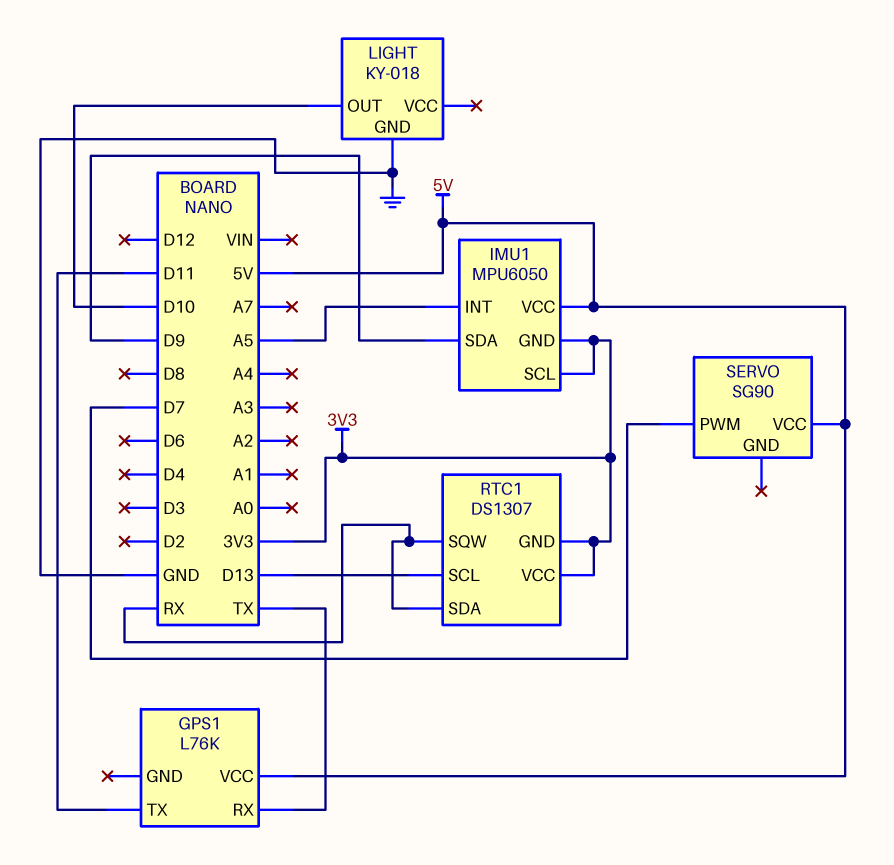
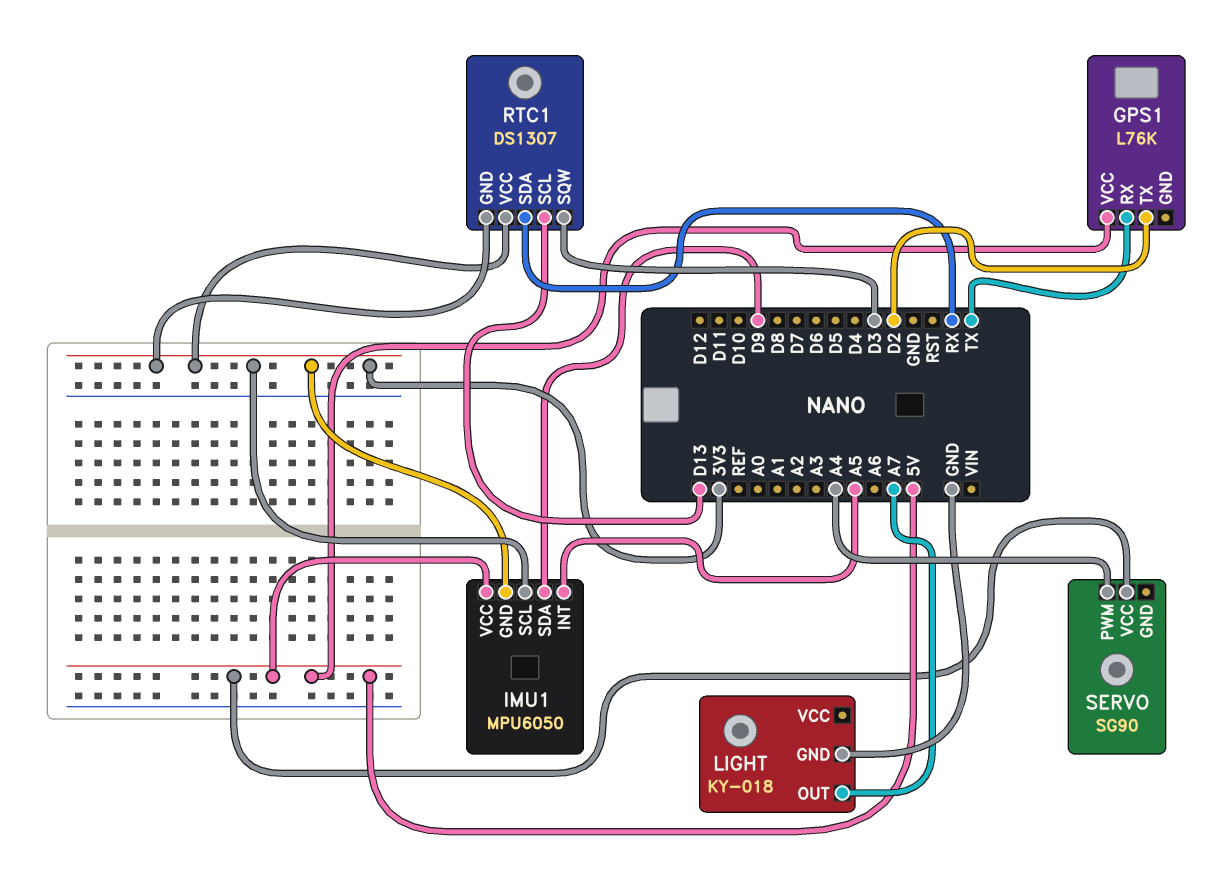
GPS1 pin TX: D11 -> D2
LIGHT pin OUT: D10 -> A7
RTC1 pin SQW: RX -> D3
SERVO pin PWM: D7 -> A4

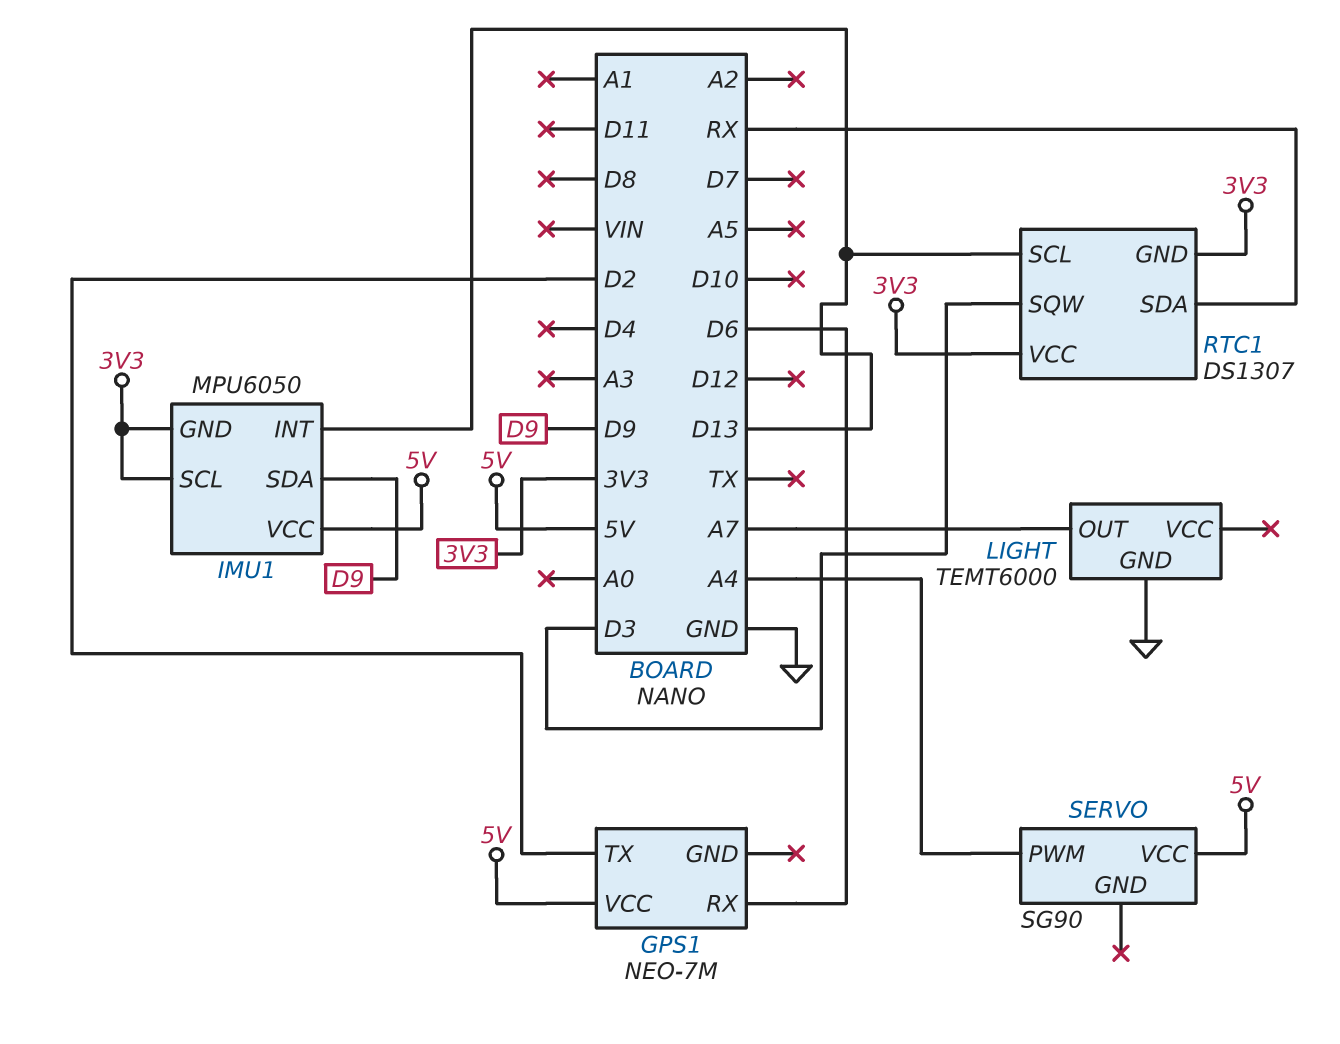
GPS1: L76K -> NEO-7M
GPS1 pin RX: TX -> D6
IMU1 pin INT: A5 -> D13
LIGHT: KY-018 -> TEMT6000

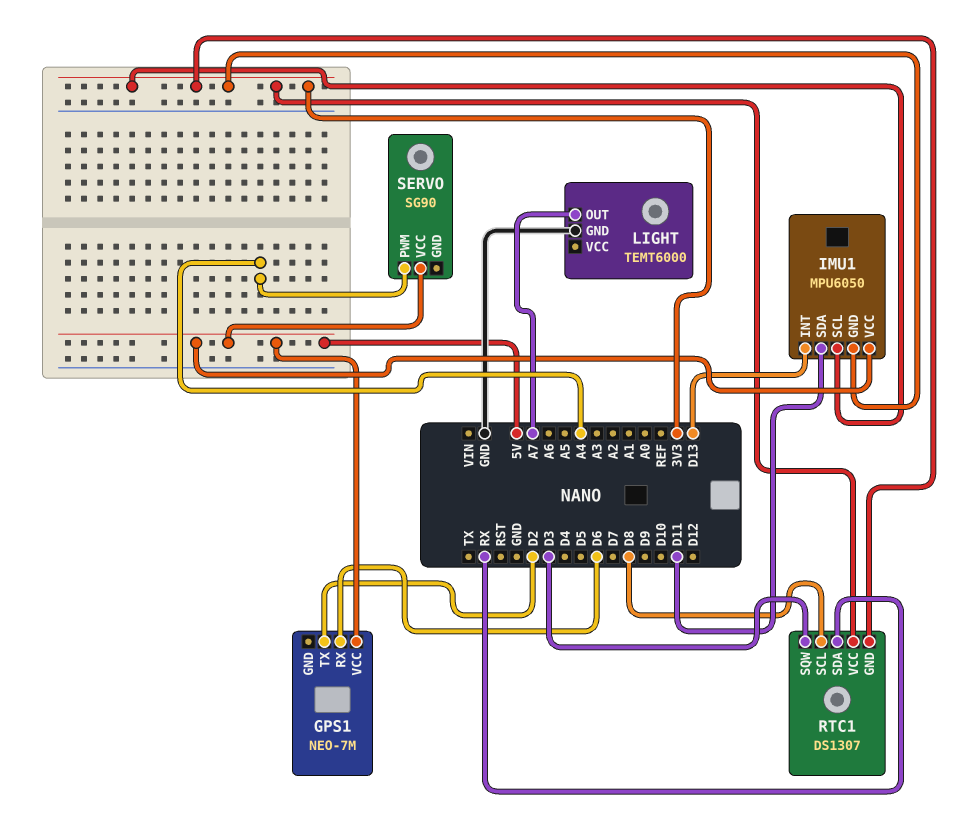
IMU1 pin SDA: D9 -> D11
RTC1 pin SCL: D13 -> D8

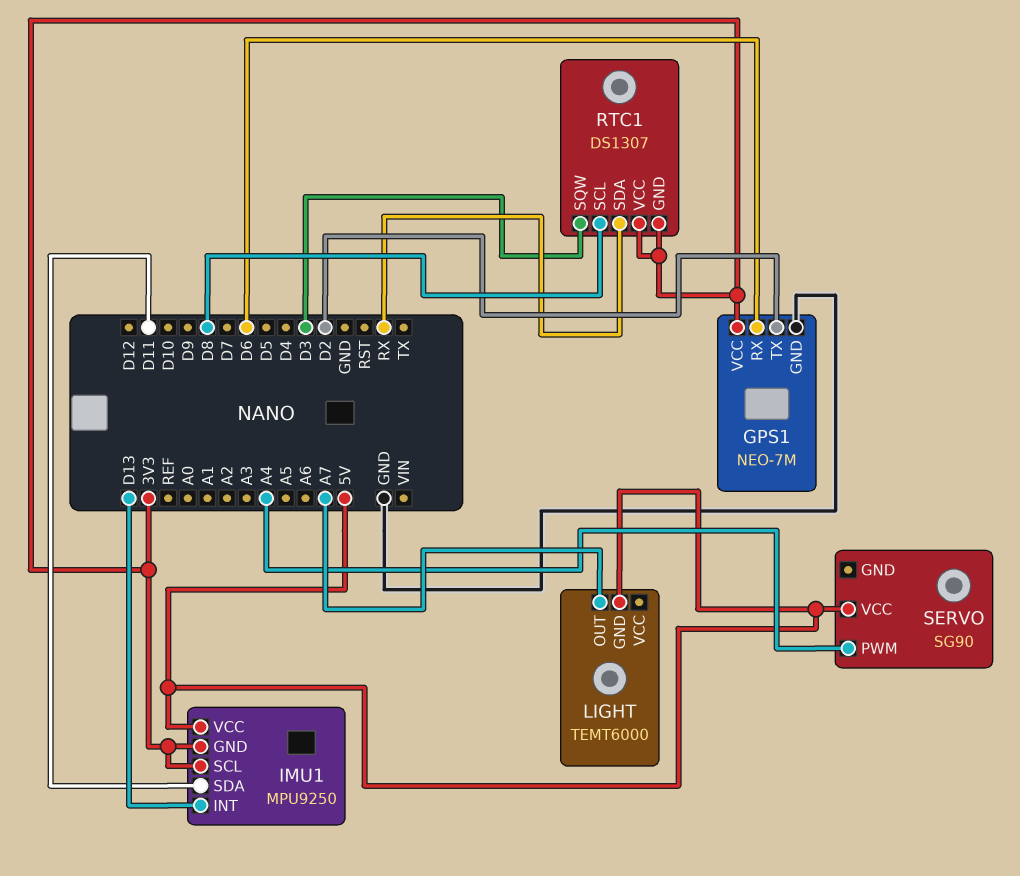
GPS1 pin GND: none -> GND
GPS1 pin VCC: 5V -> 3V3
IMU1: MPU6050 -> MPU9250
LIGHT pin GND: GND -> 5V

